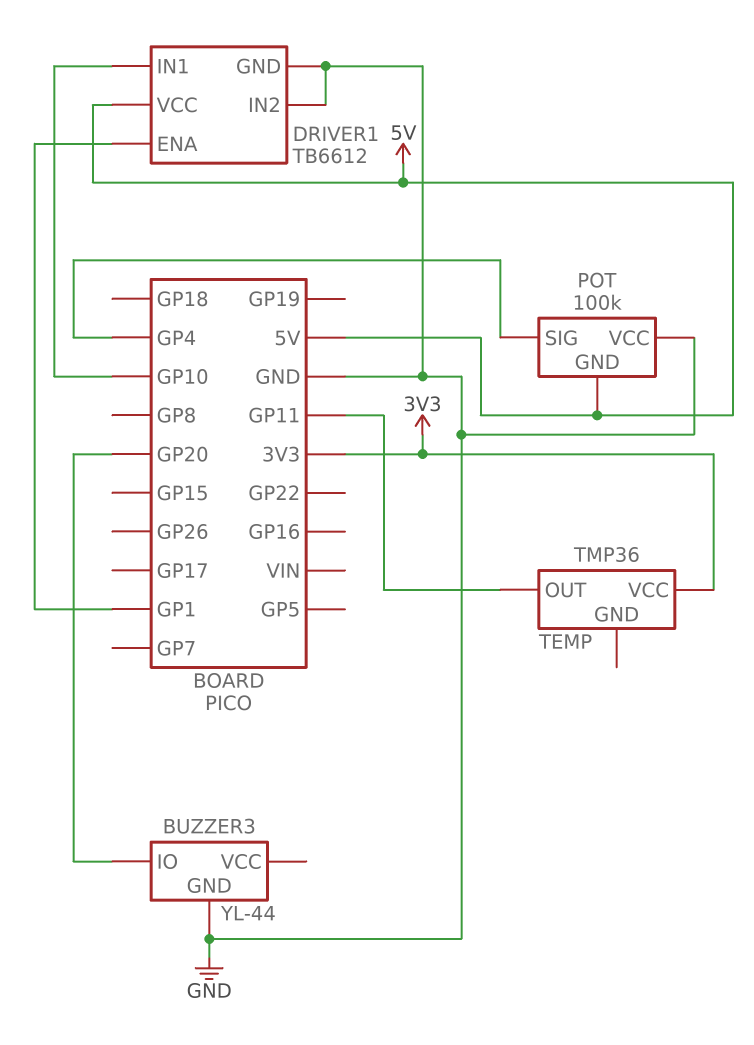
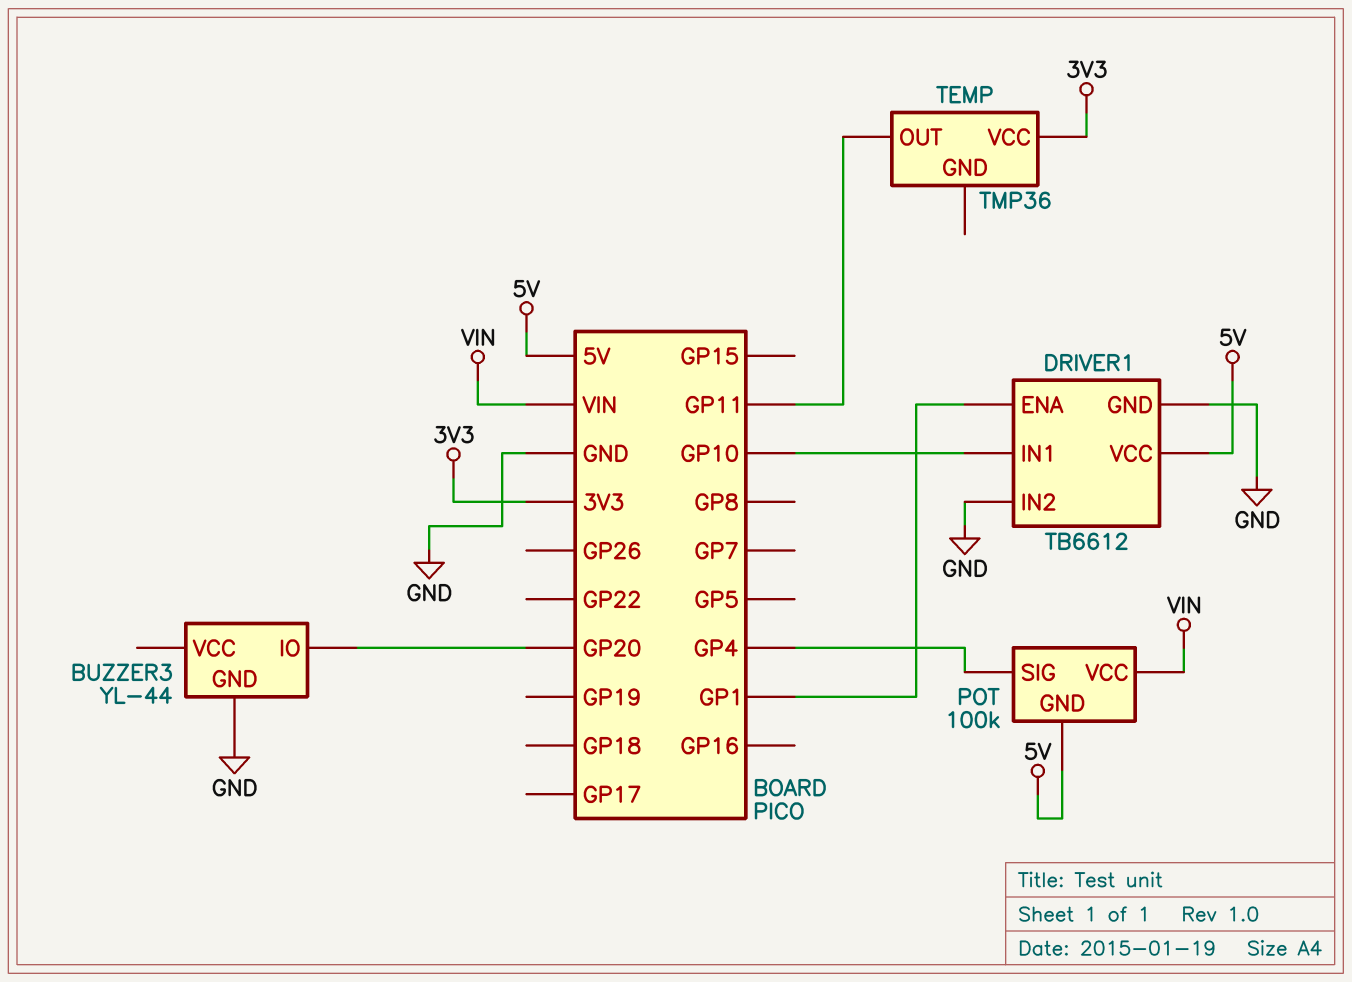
POT pin VCC: GND -> VIN

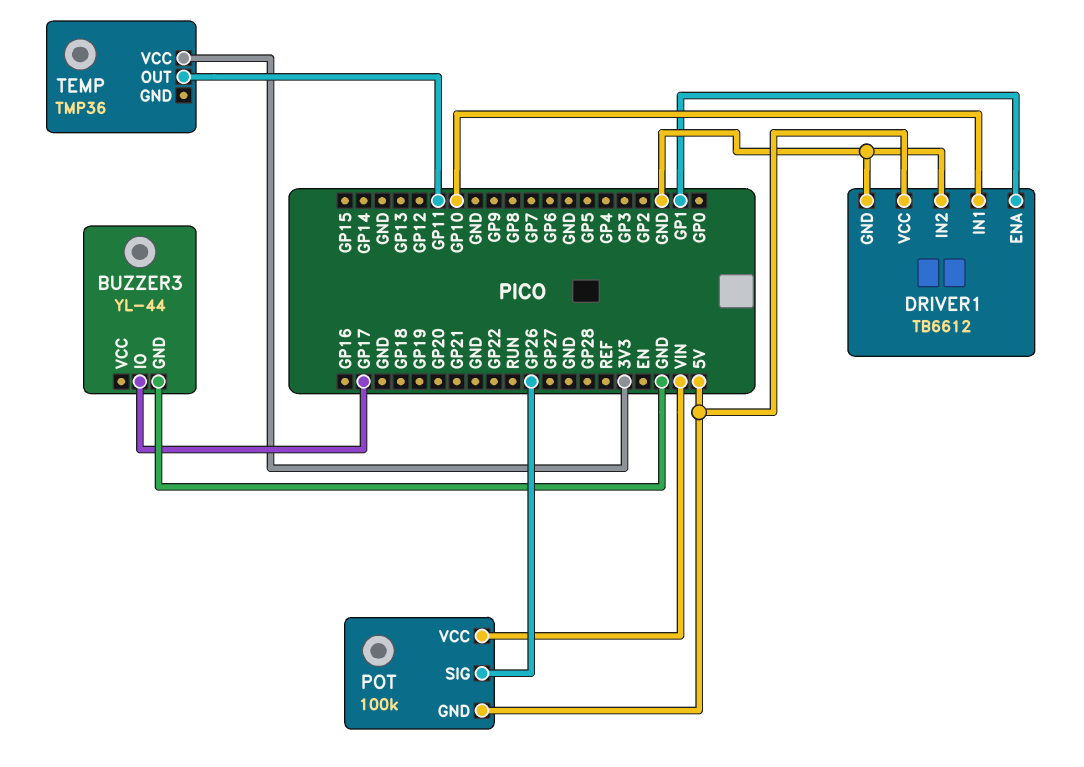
BUZZER3 pin IO: GP20 -> GP17
POT pin SIG: GP4 -> GP26

